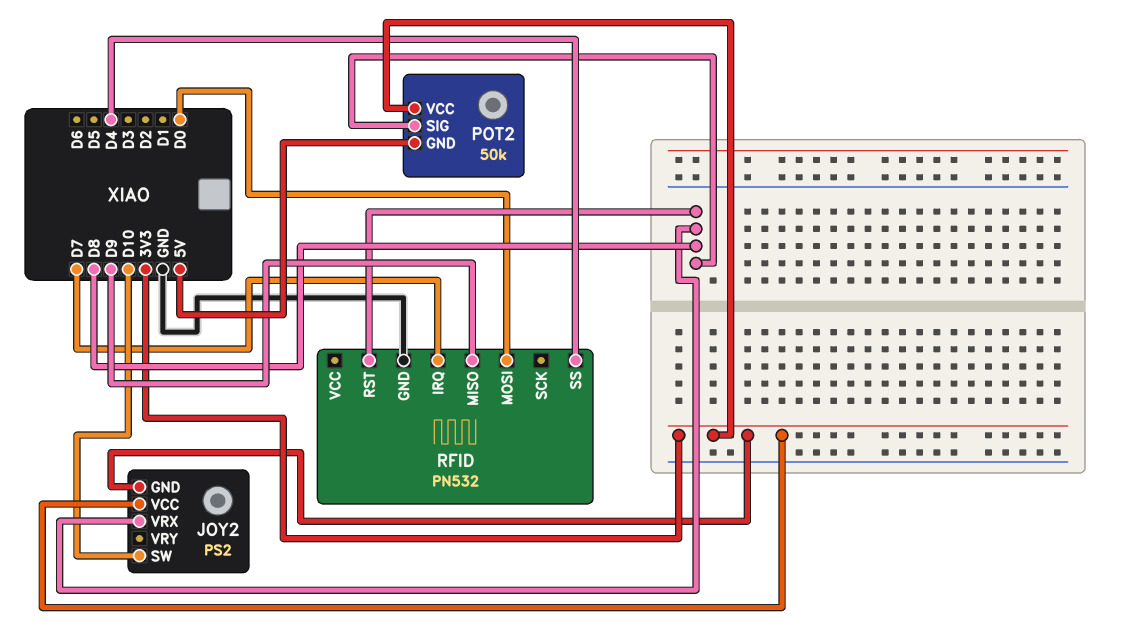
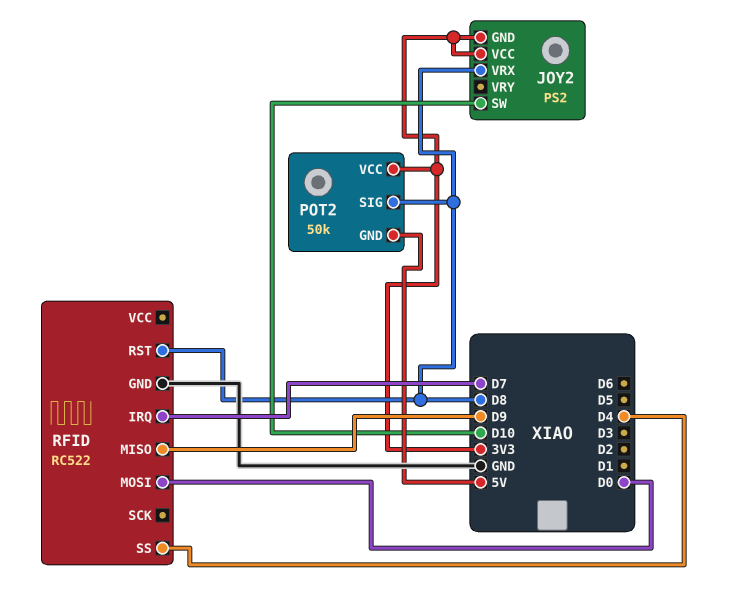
RFID: PN532 -> RC522

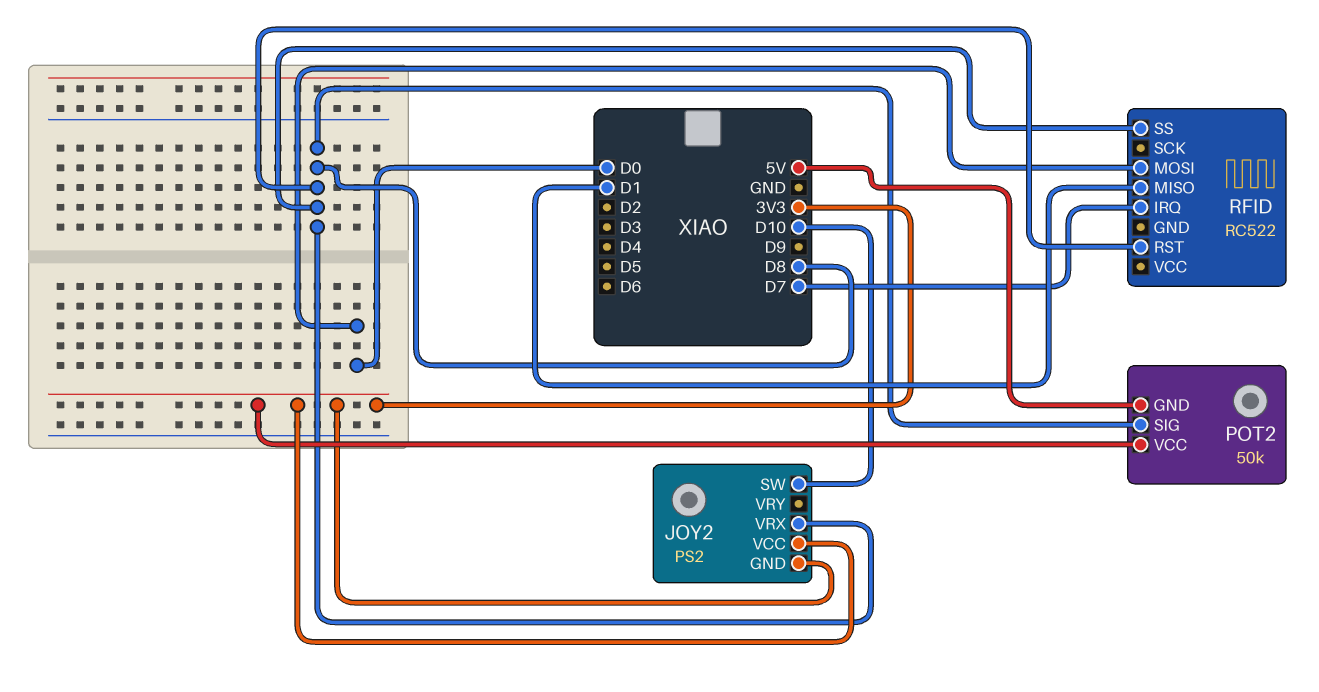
RFID pin GND: GND -> none
RFID pin MISO: D9 -> D1
RFID pin SS: D4 -> D8

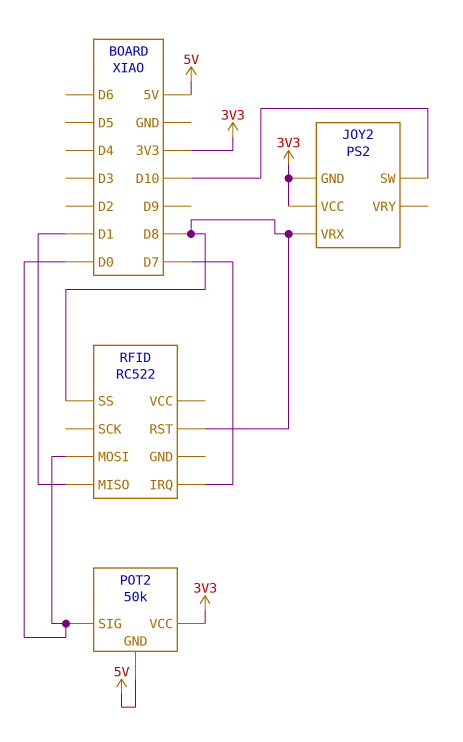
POT2 pin SIG: D8 -> D0

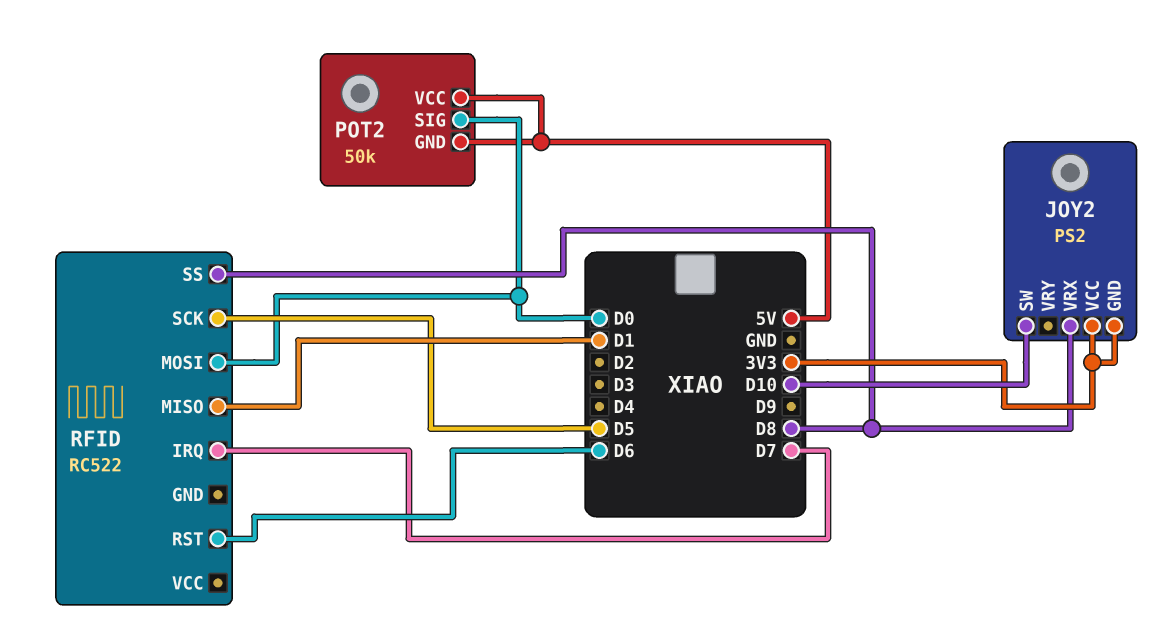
POT2 pin VCC: 3V3 -> 5V
RFID pin RST: D8 -> D6
RFID pin SCK: none -> D5

